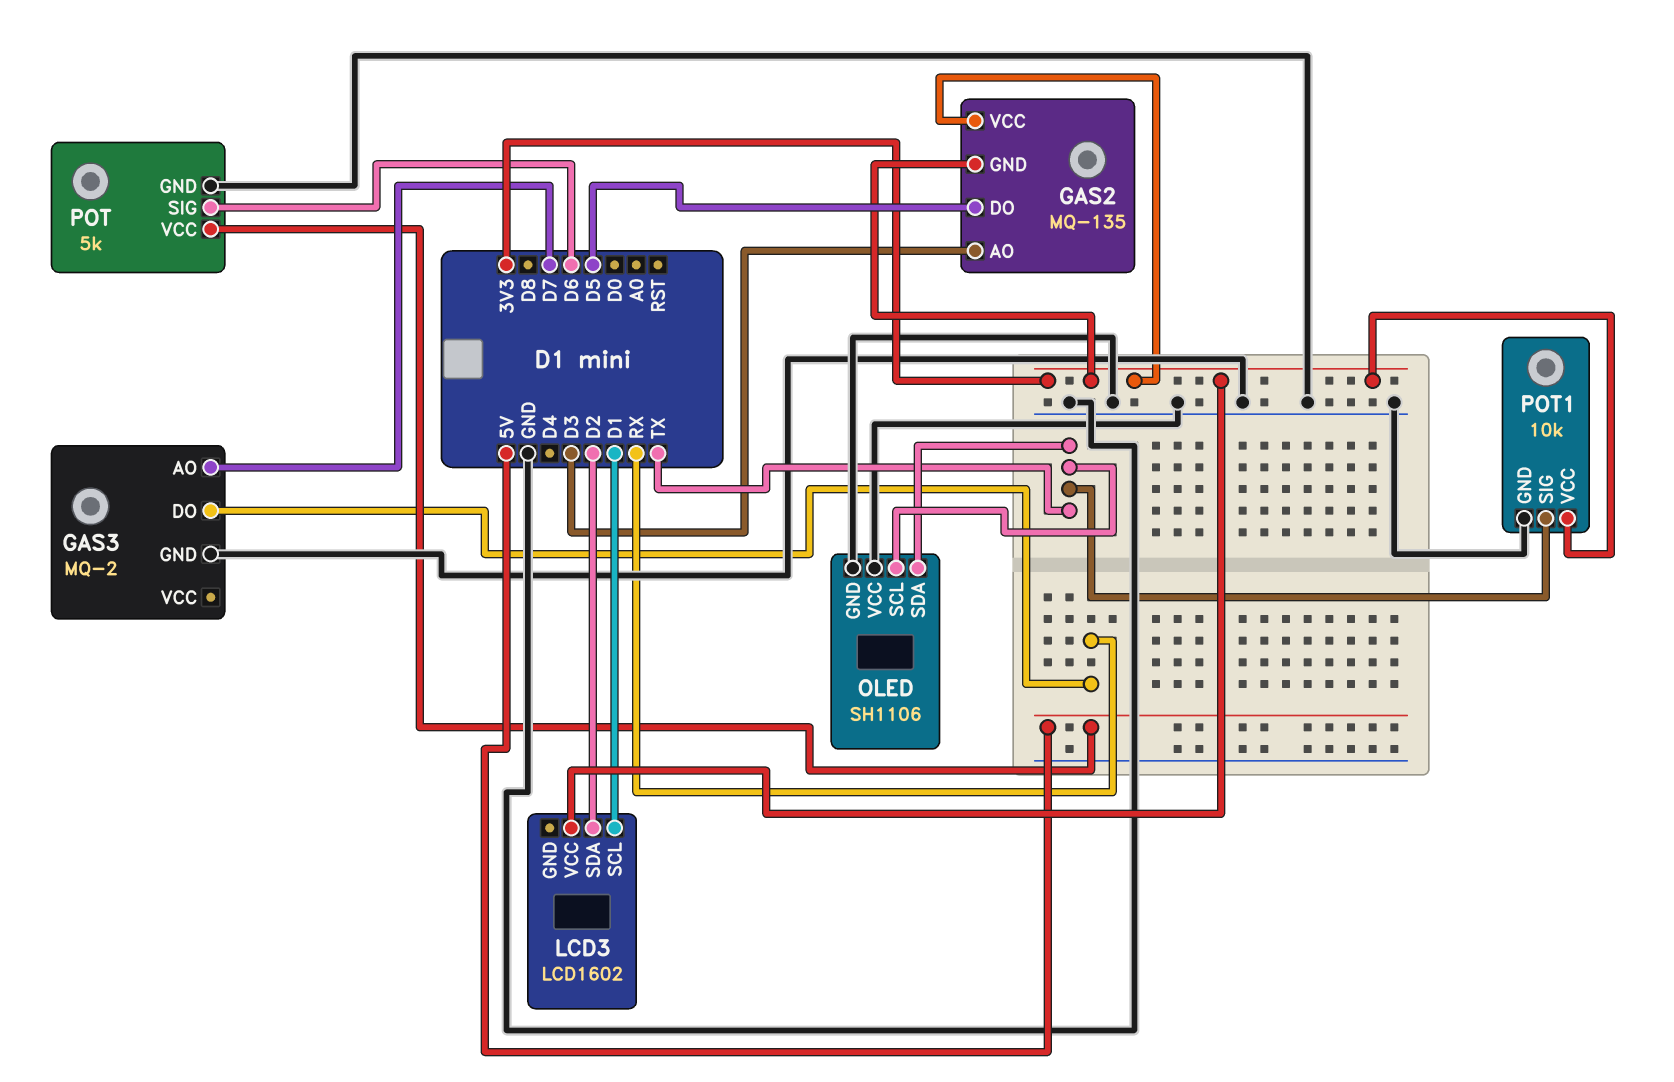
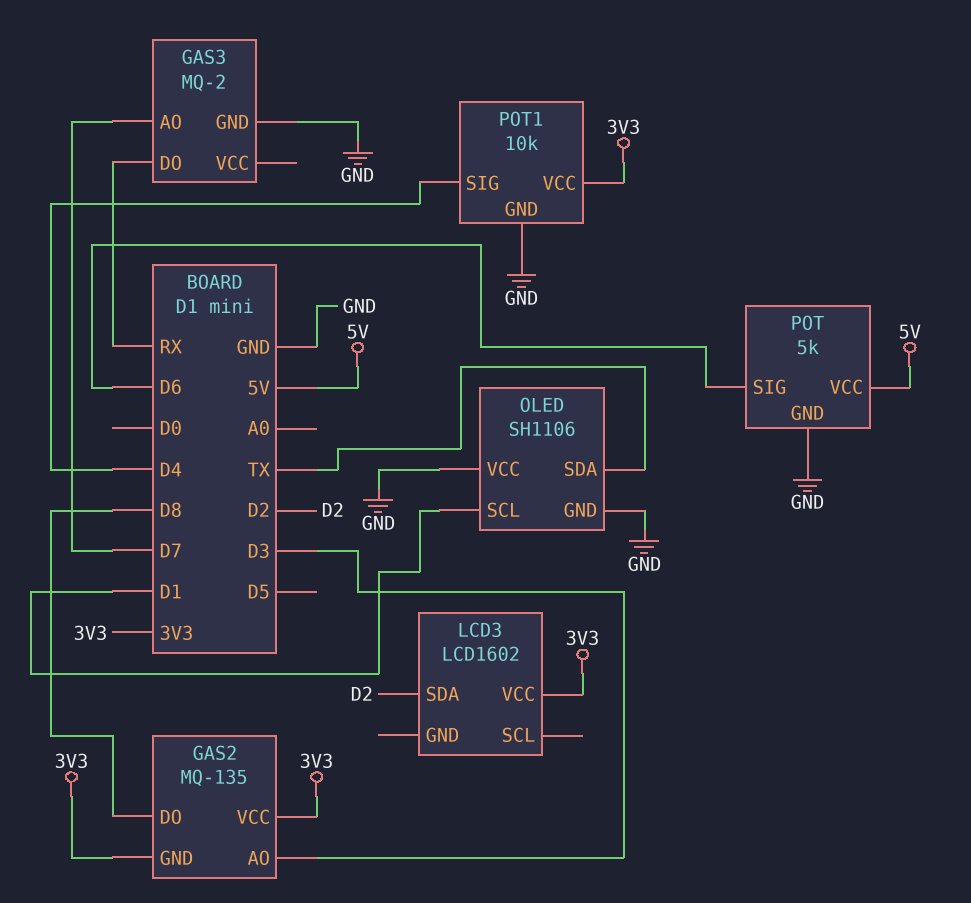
GAS2 pin DO: D5 -> D8
LCD3 pin SCL: D1 -> none
OLED pin SCL: TX -> D1
POT1 pin SIG: TX -> D4

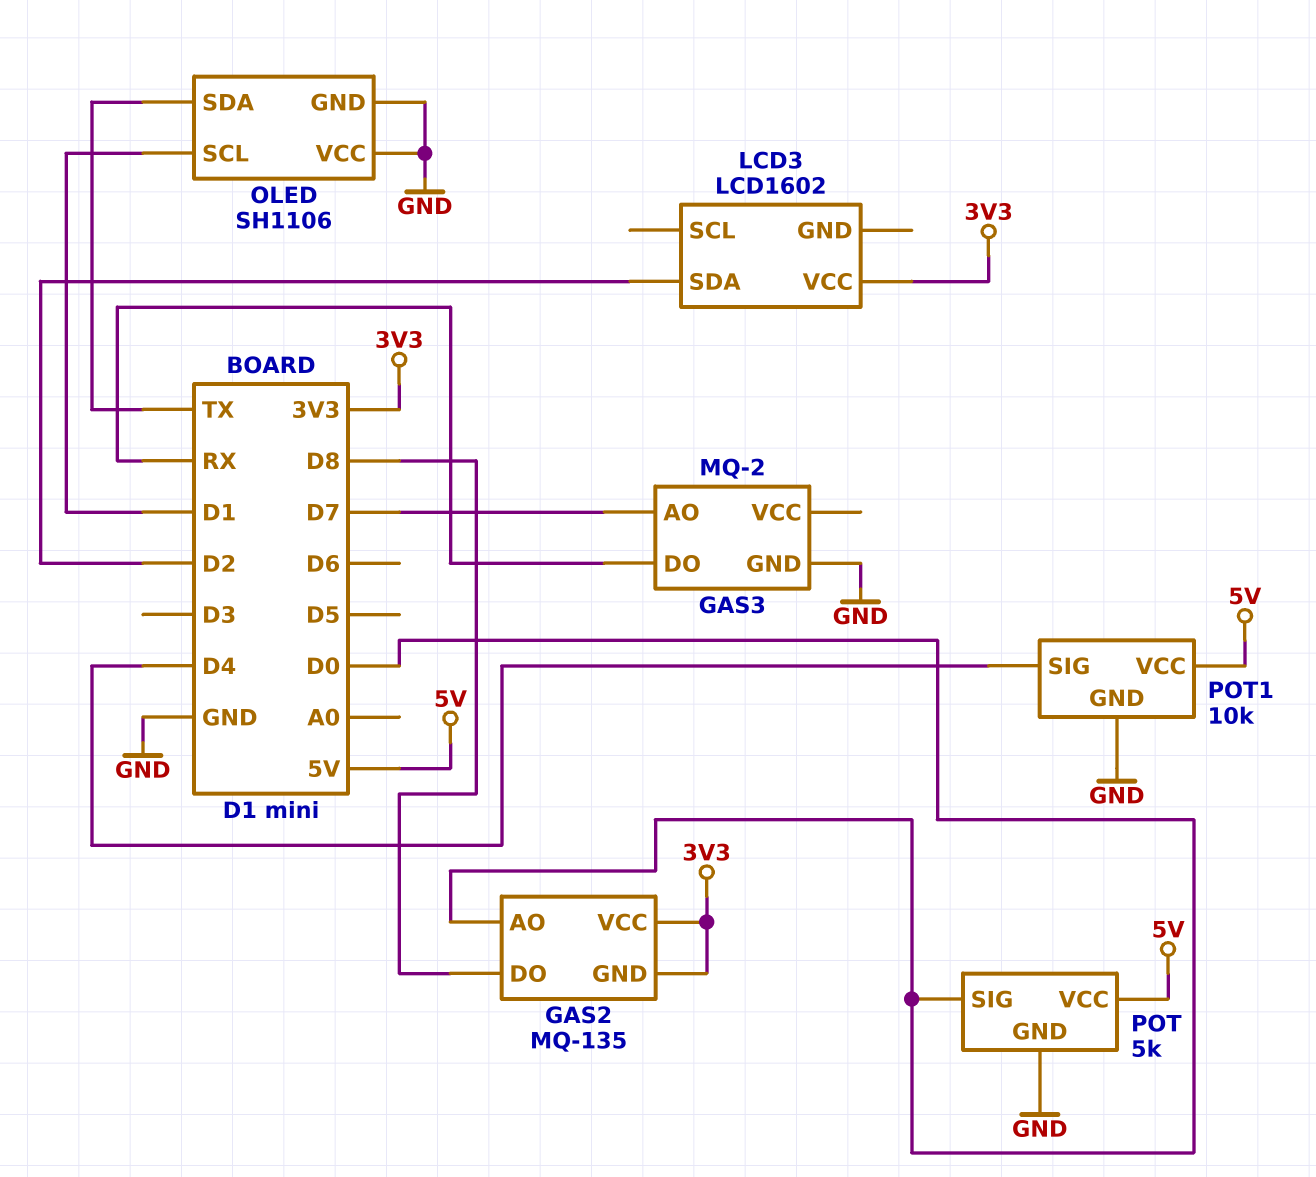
GAS2 pin AO: D3 -> D0
POT pin SIG: D6 -> D0
POT1 pin VCC: 3V3 -> 5V

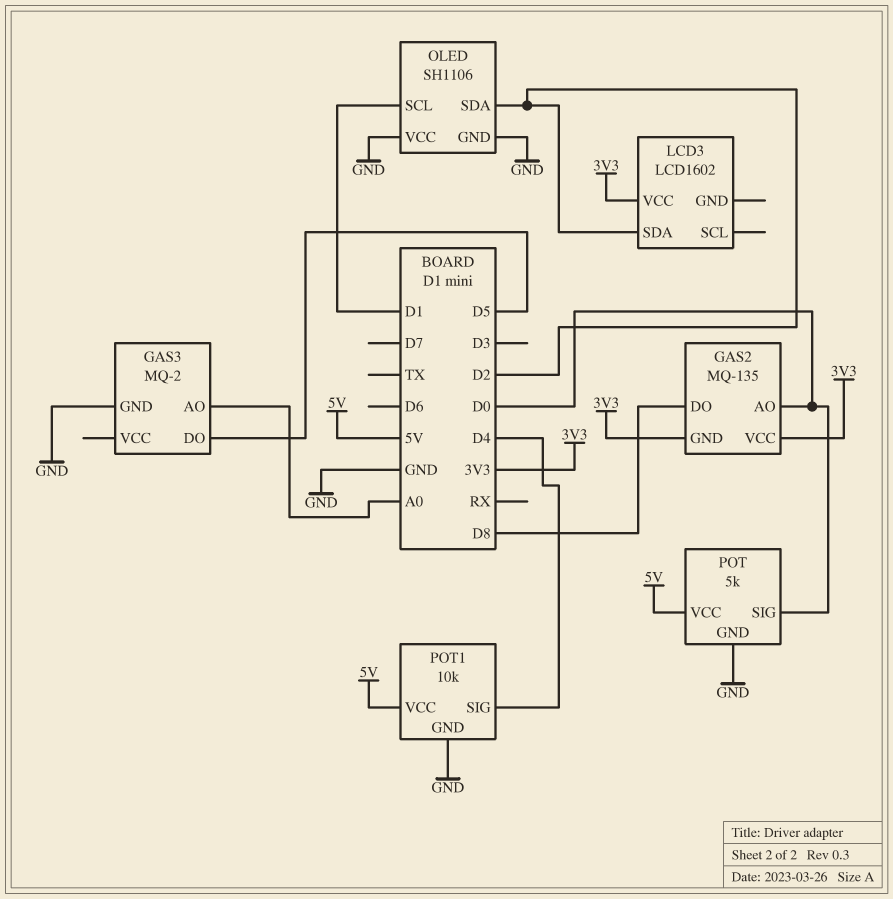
GAS3 pin AO: D7 -> A0
GAS3 pin DO: RX -> D5
OLED pin SDA: TX -> D2

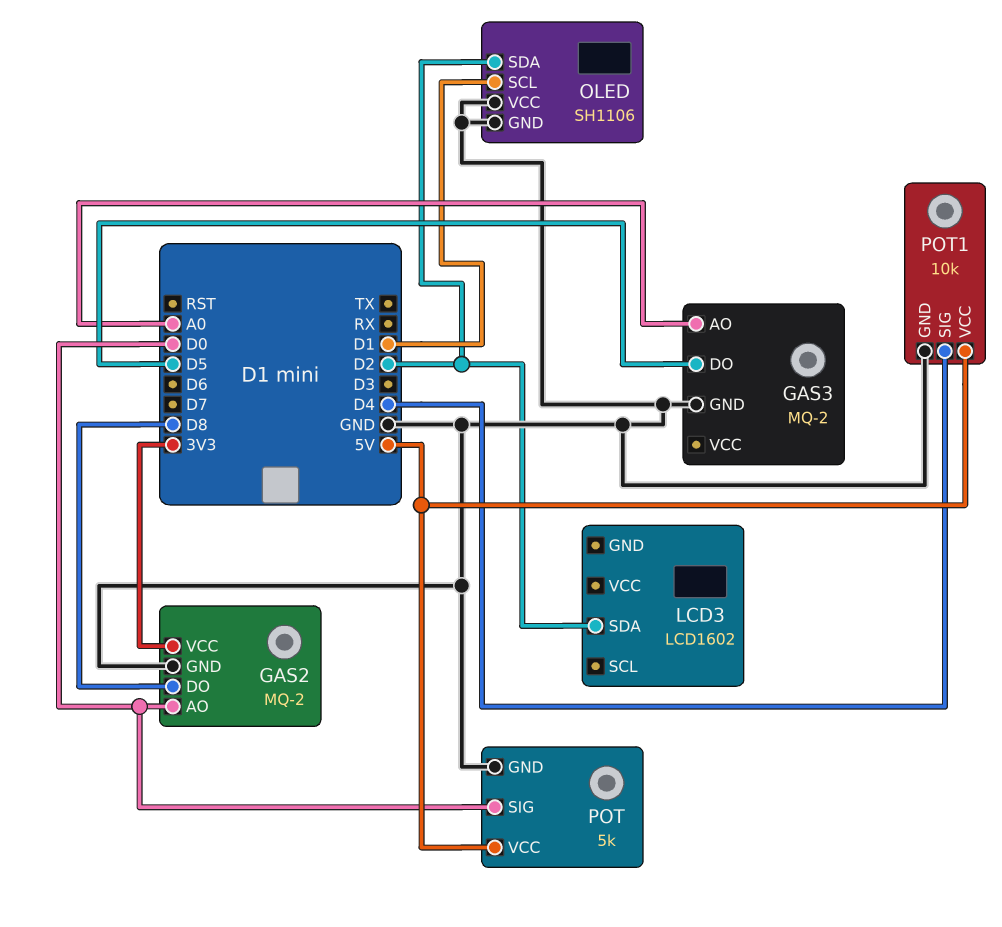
GAS2: MQ-135 -> MQ-2
GAS2 pin GND: 3V3 -> GND
LCD3 pin VCC: 3V3 -> none

